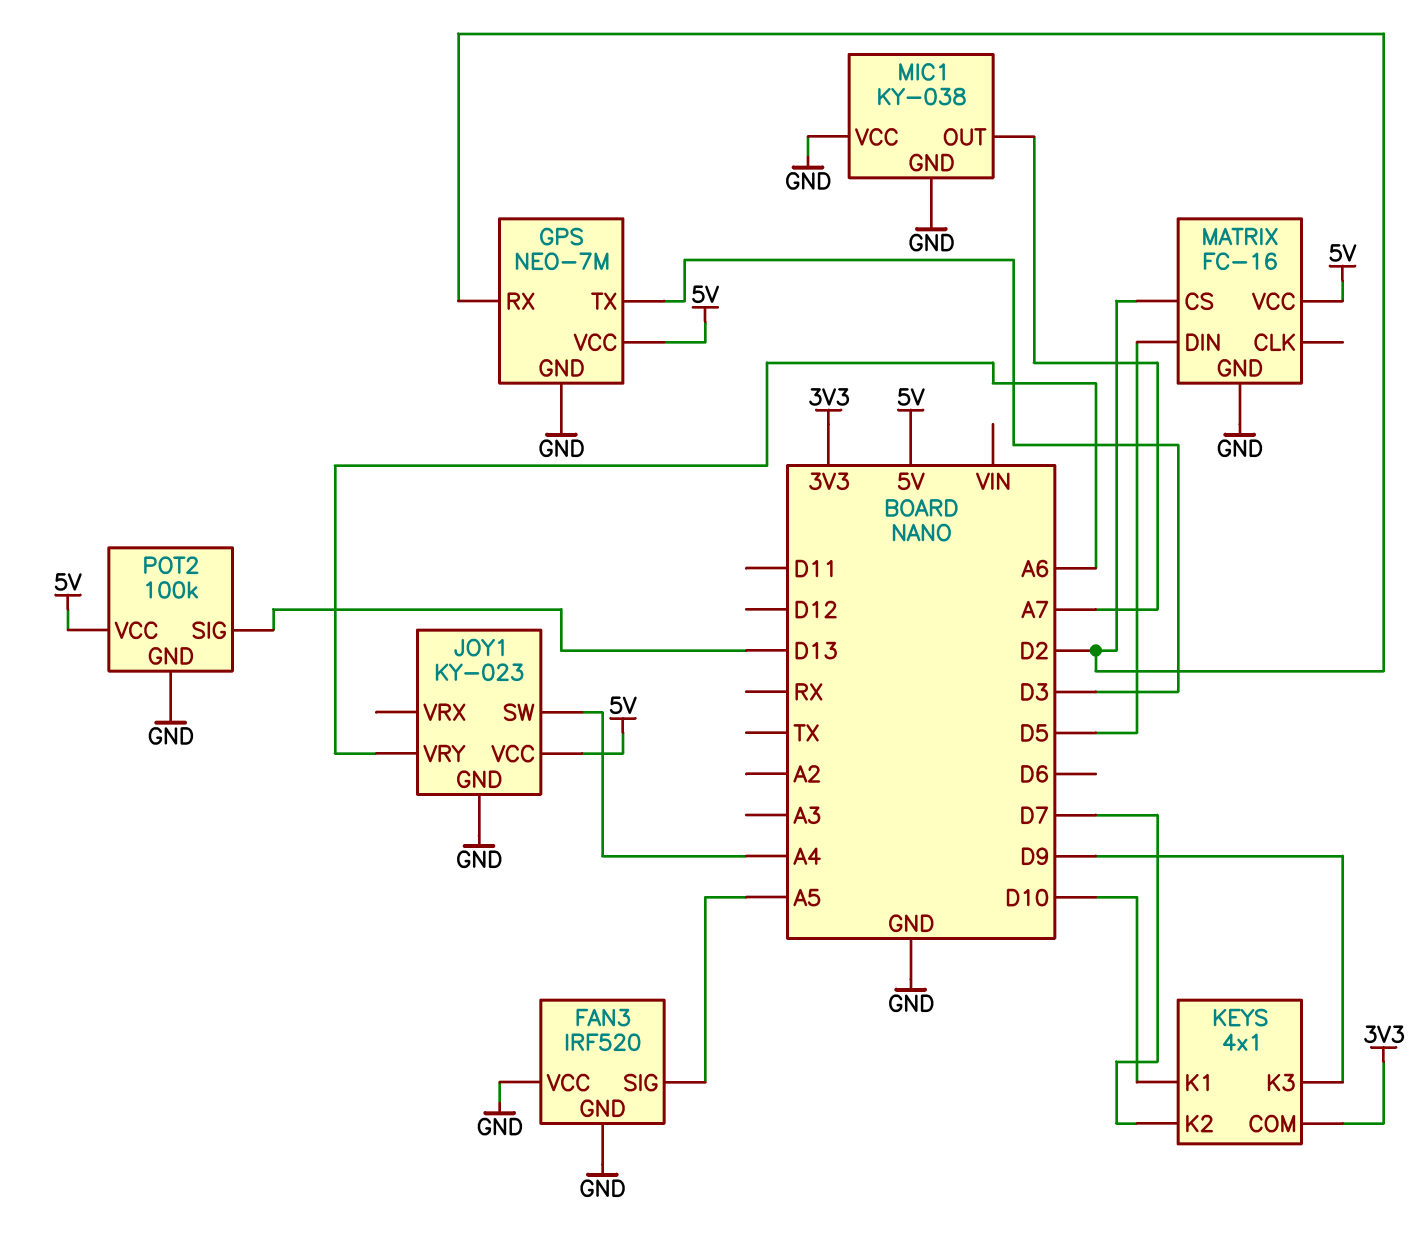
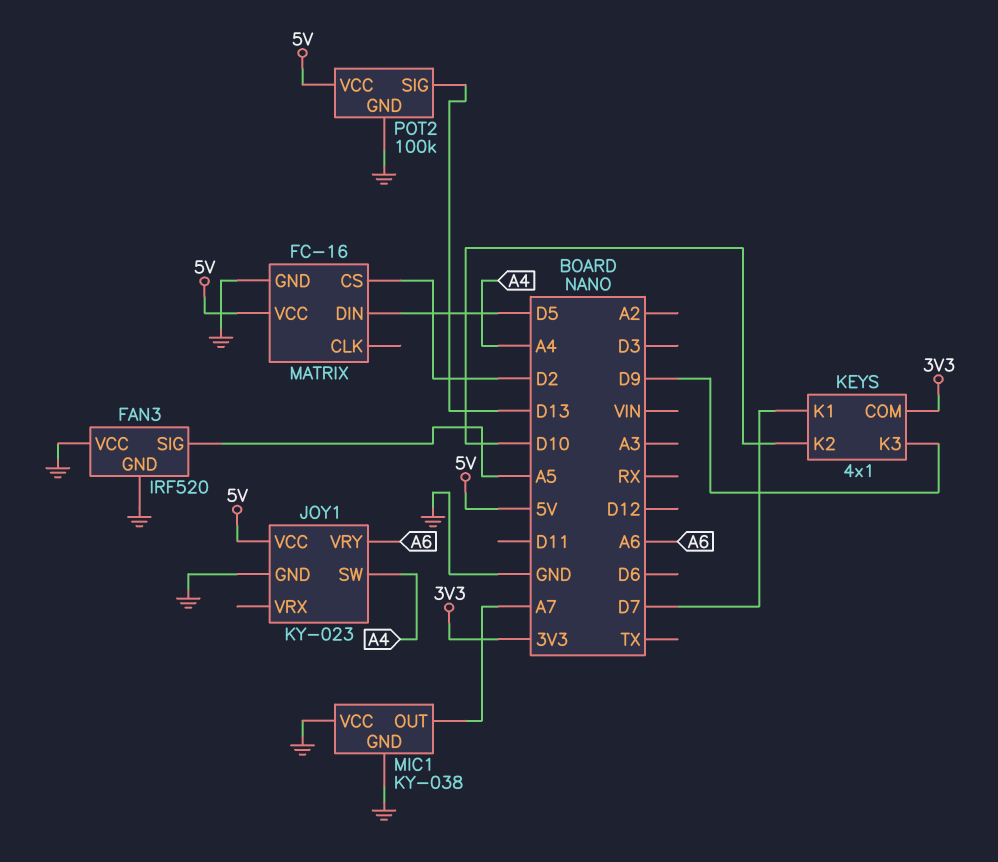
GPS: NEO-7M -> none
GPS pin GND: GND -> none
GPS pin RX: D2 -> none
GPS pin TX: D3 -> none
GPS pin VCC: 5V -> none
KEYS pin K1: D10 -> D7
KEYS pin K2: D7 -> D10

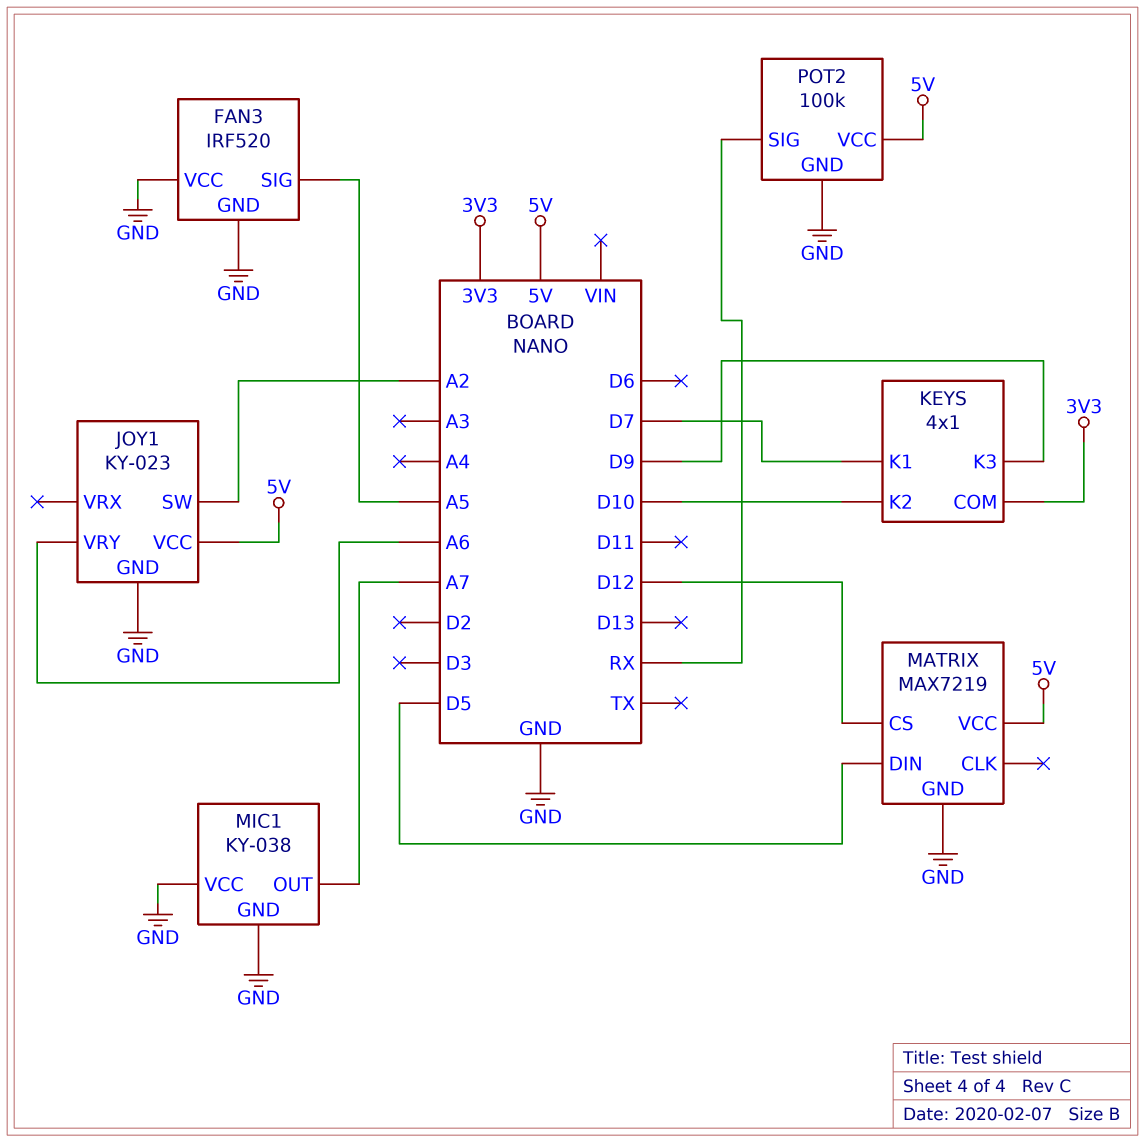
JOY1 pin SW: A4 -> A2
MATRIX: FC-16 -> MAX7219
MATRIX pin CS: D2 -> D12
POT2 pin SIG: D13 -> RX

